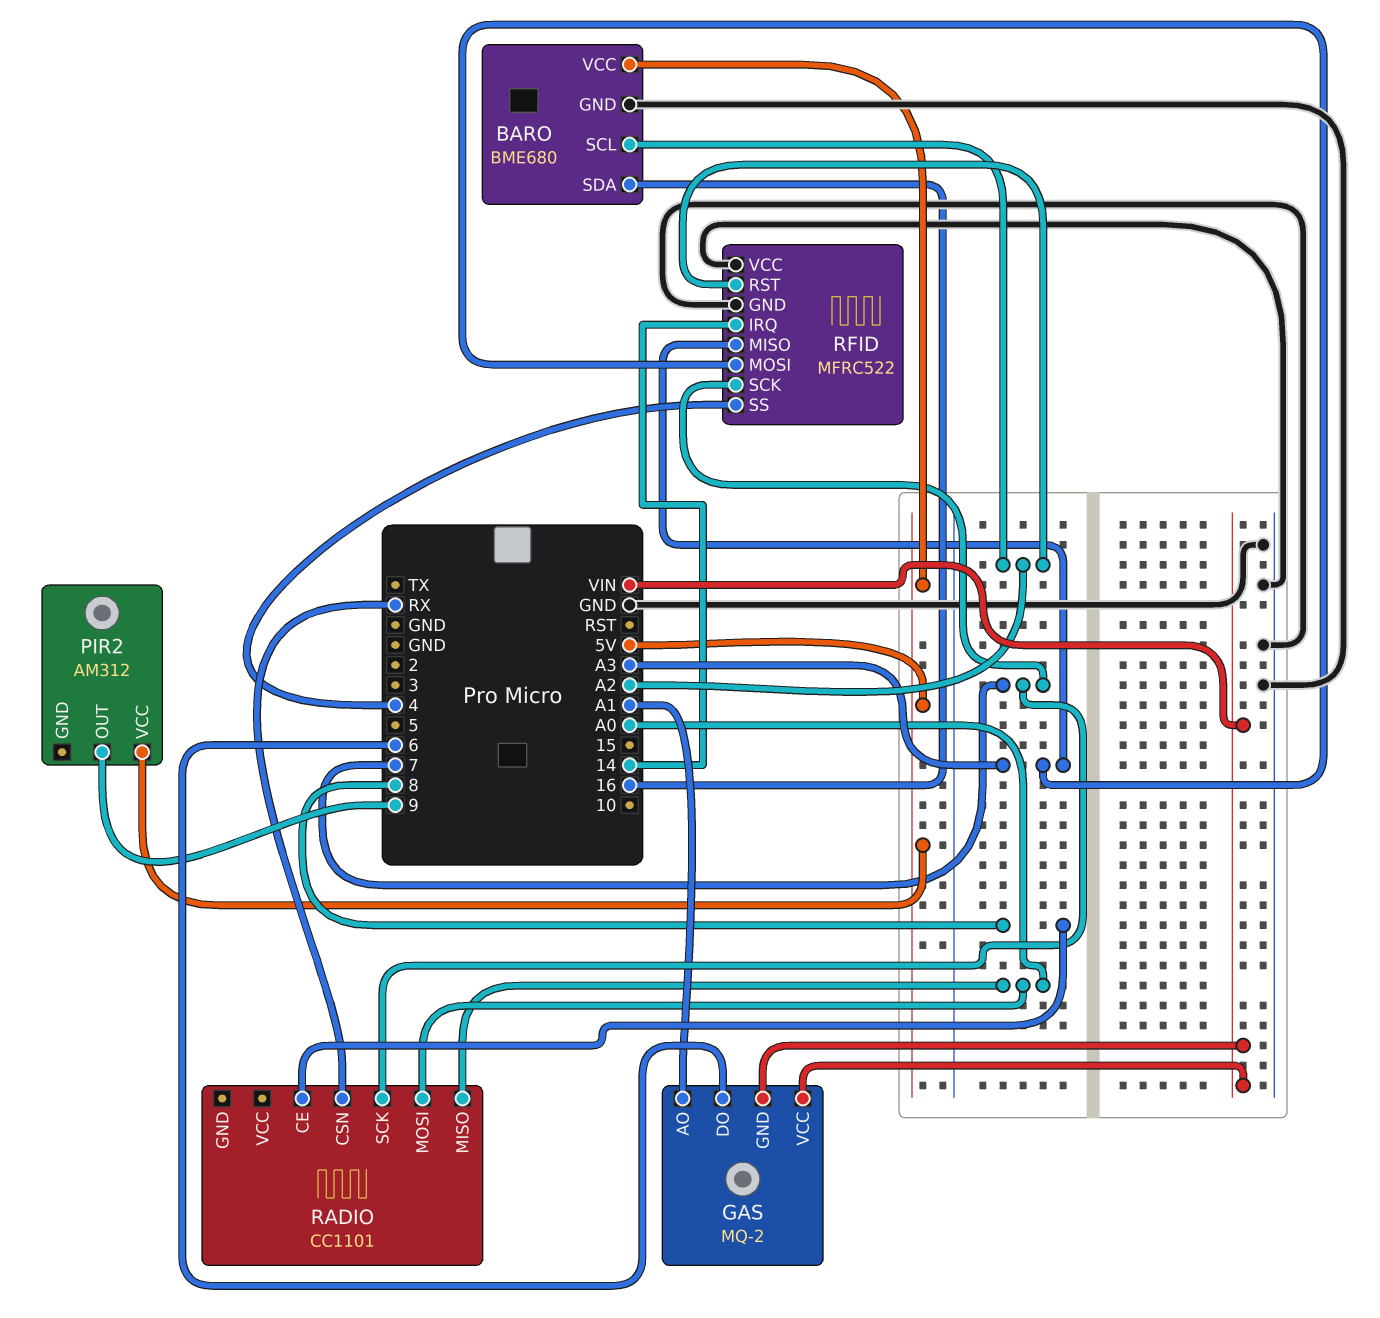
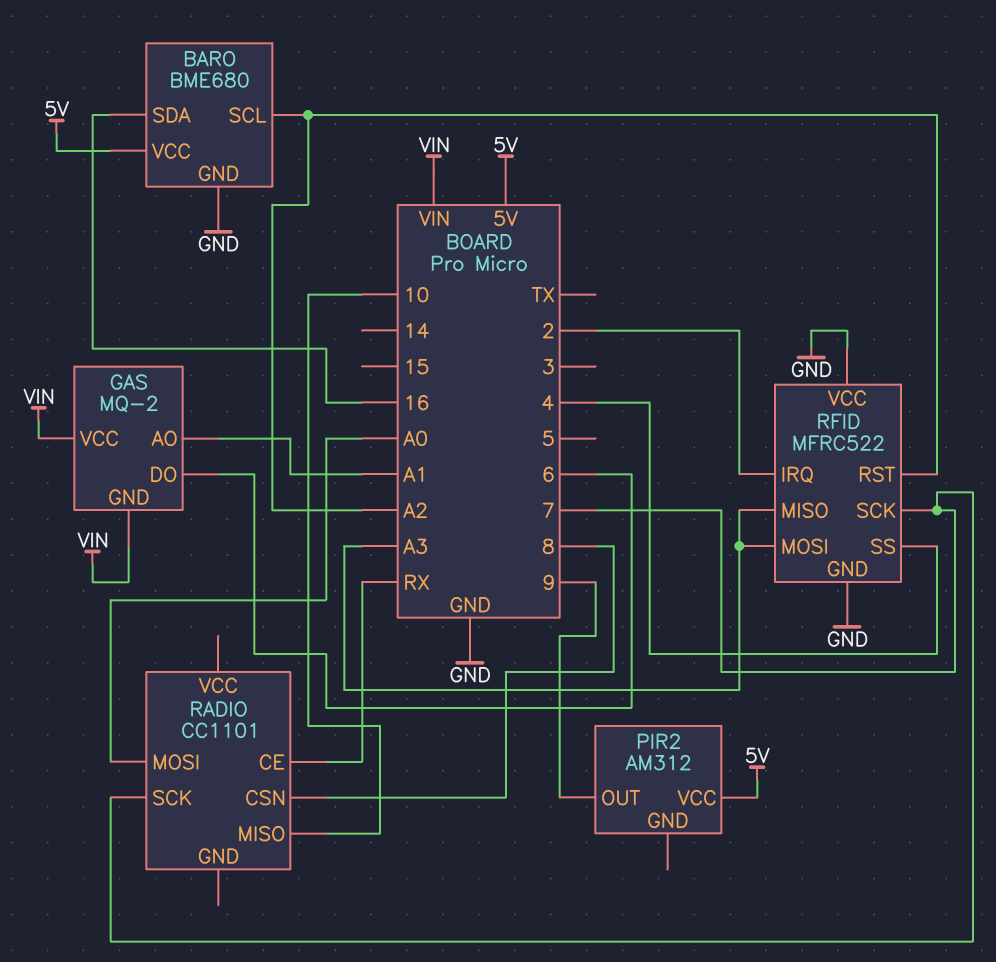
RADIO pin CE: 8 -> RX
RADIO pin CSN: RX -> 8
RADIO pin MISO: A0 -> 10
RFID pin IRQ: 14 -> 2

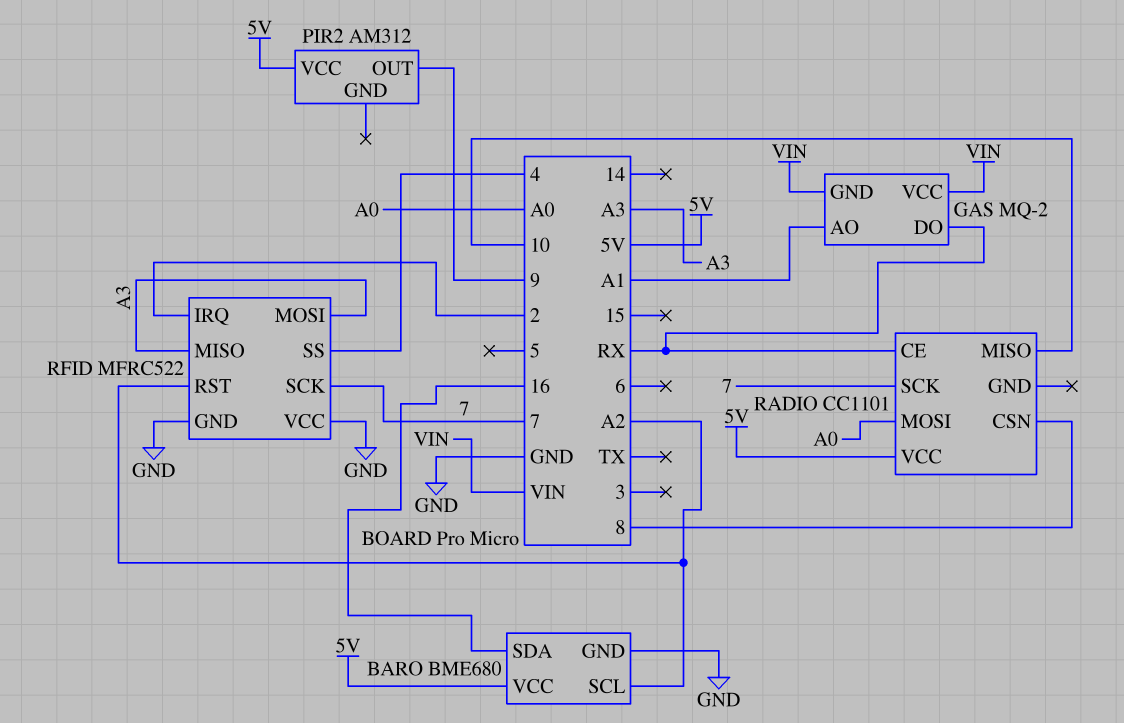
GAS pin DO: 6 -> RX
RADIO pin VCC: none -> 5V

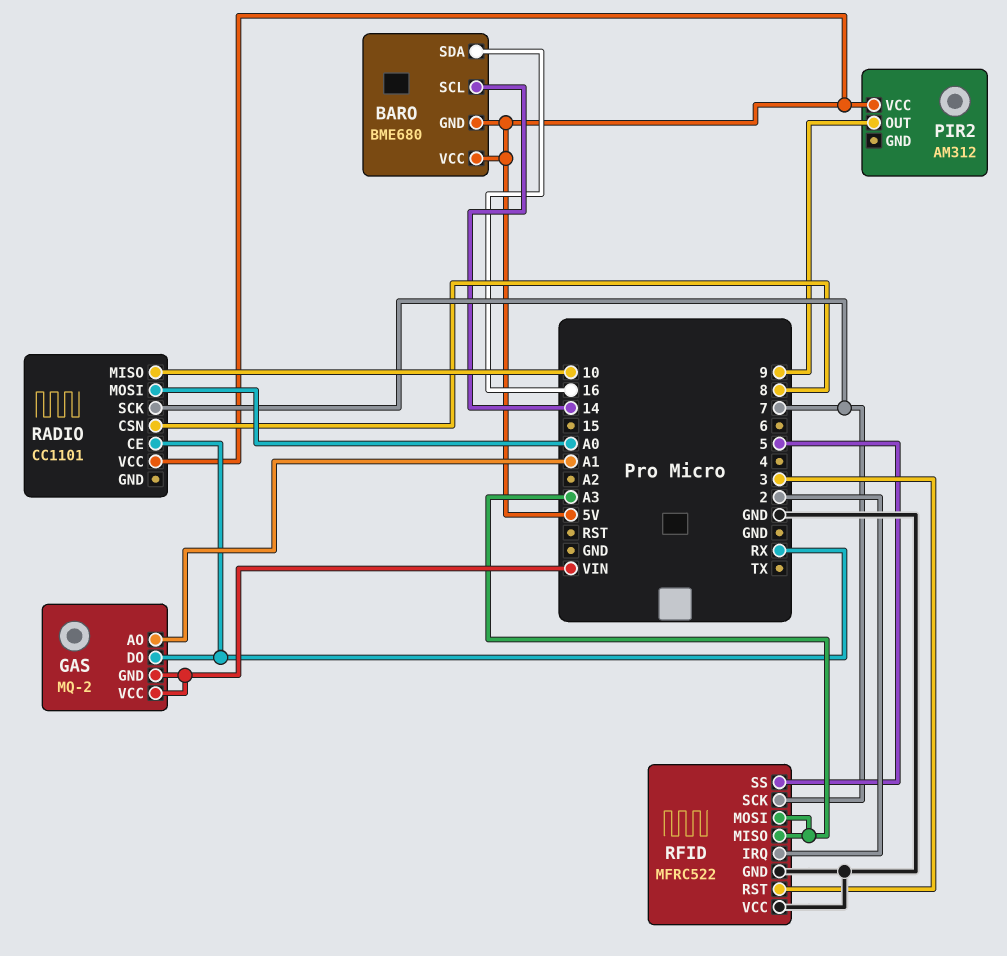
BARO pin GND: GND -> 5V
BARO pin SCL: A2 -> 14
RFID pin RST: A2 -> 3
RFID pin SS: 4 -> 5

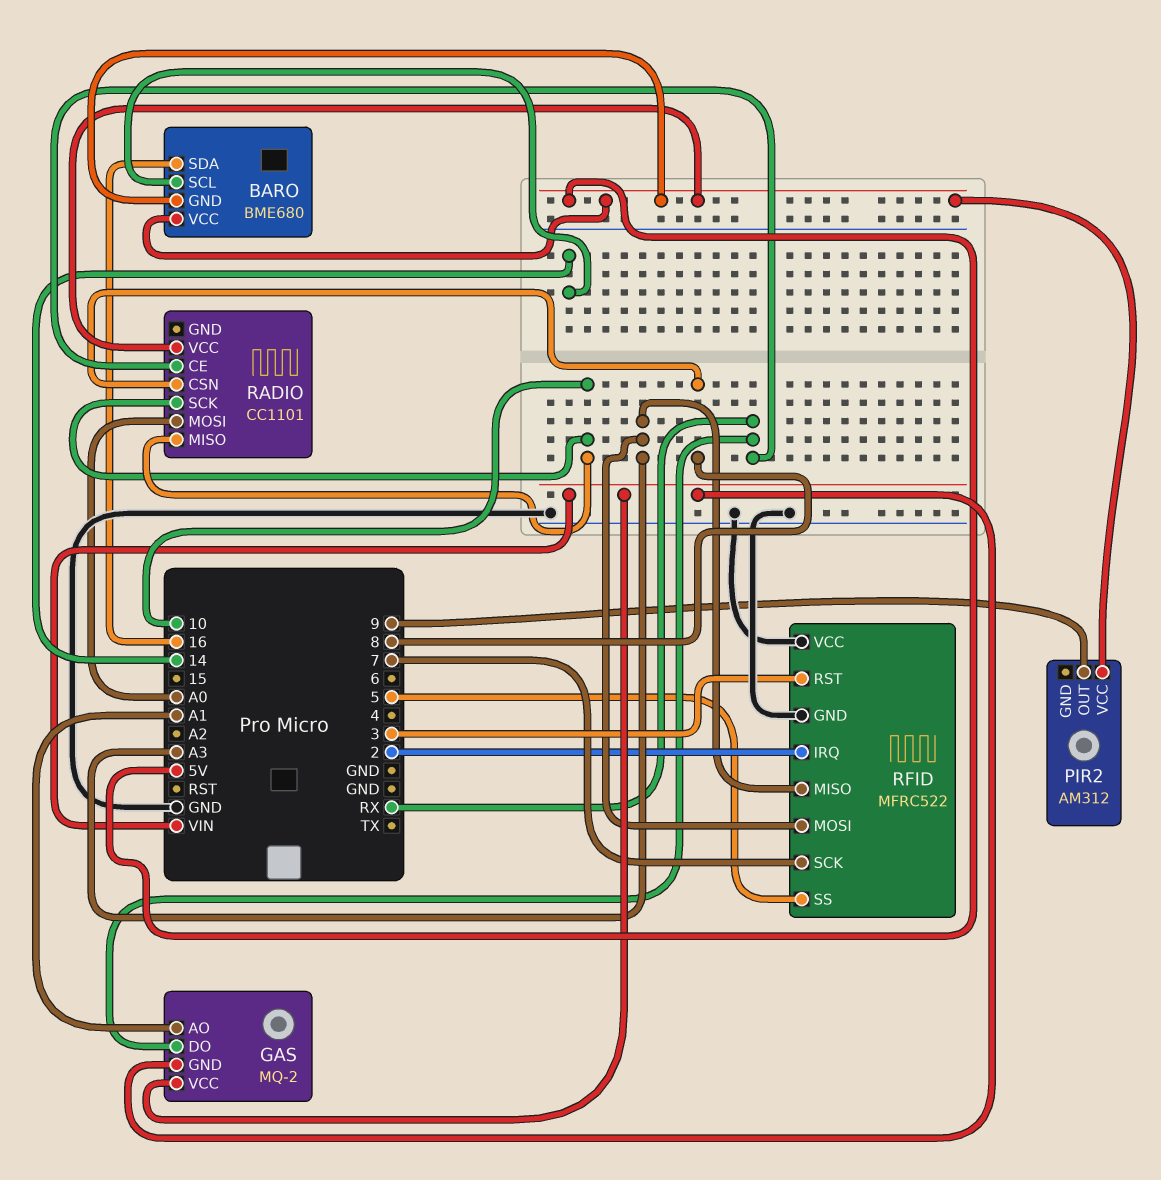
RADIO pin SCK: 7 -> 10

